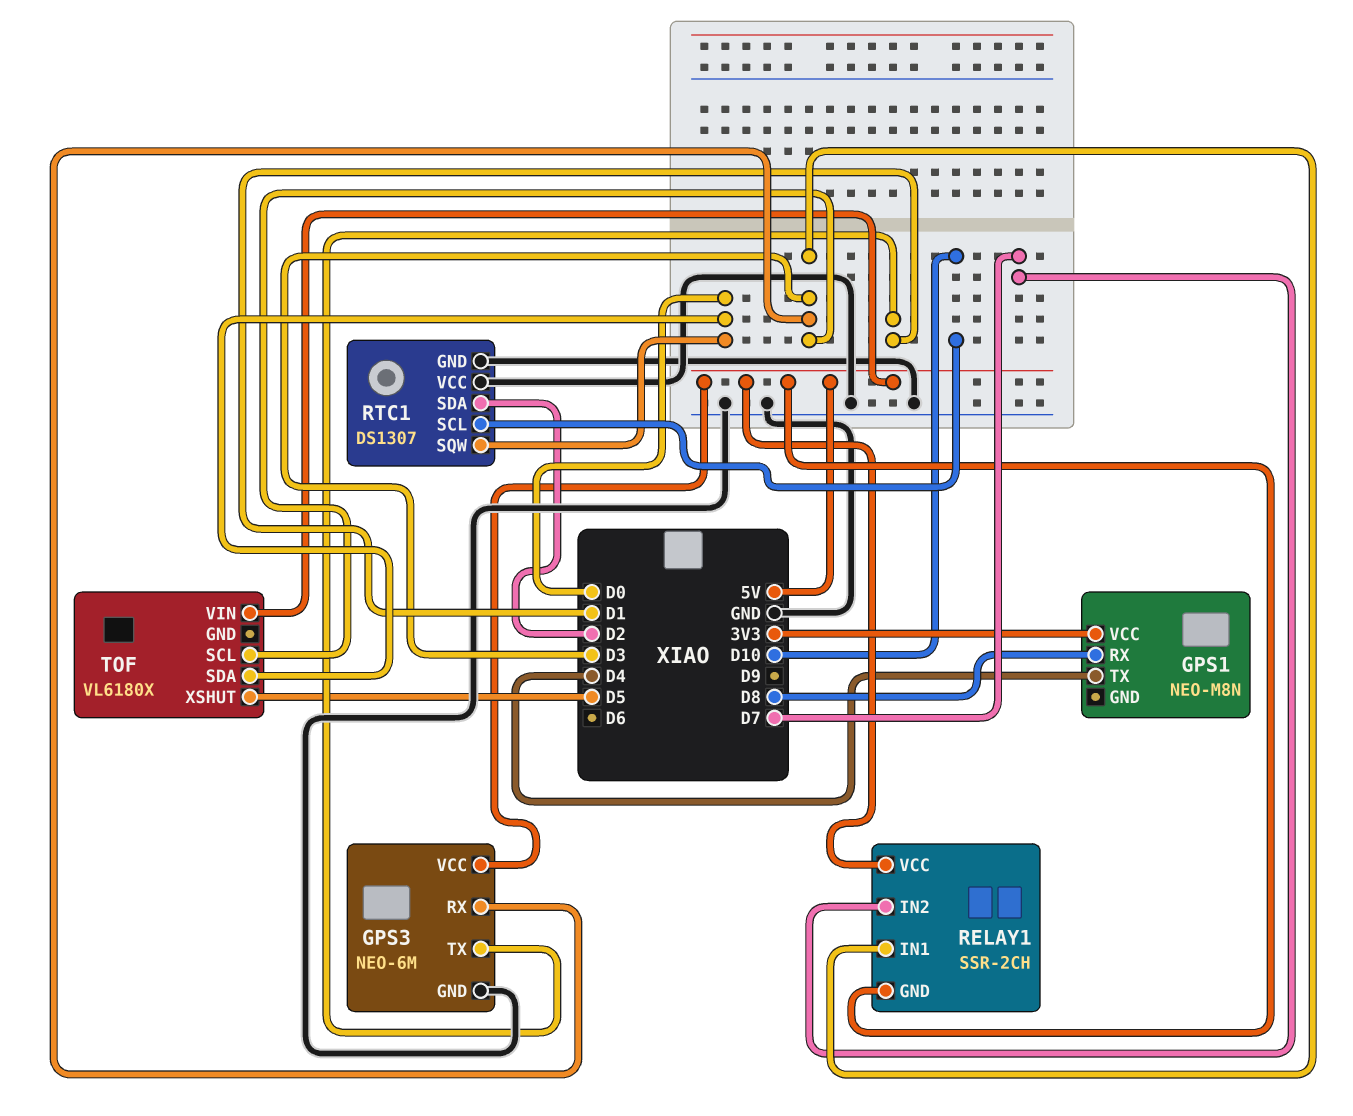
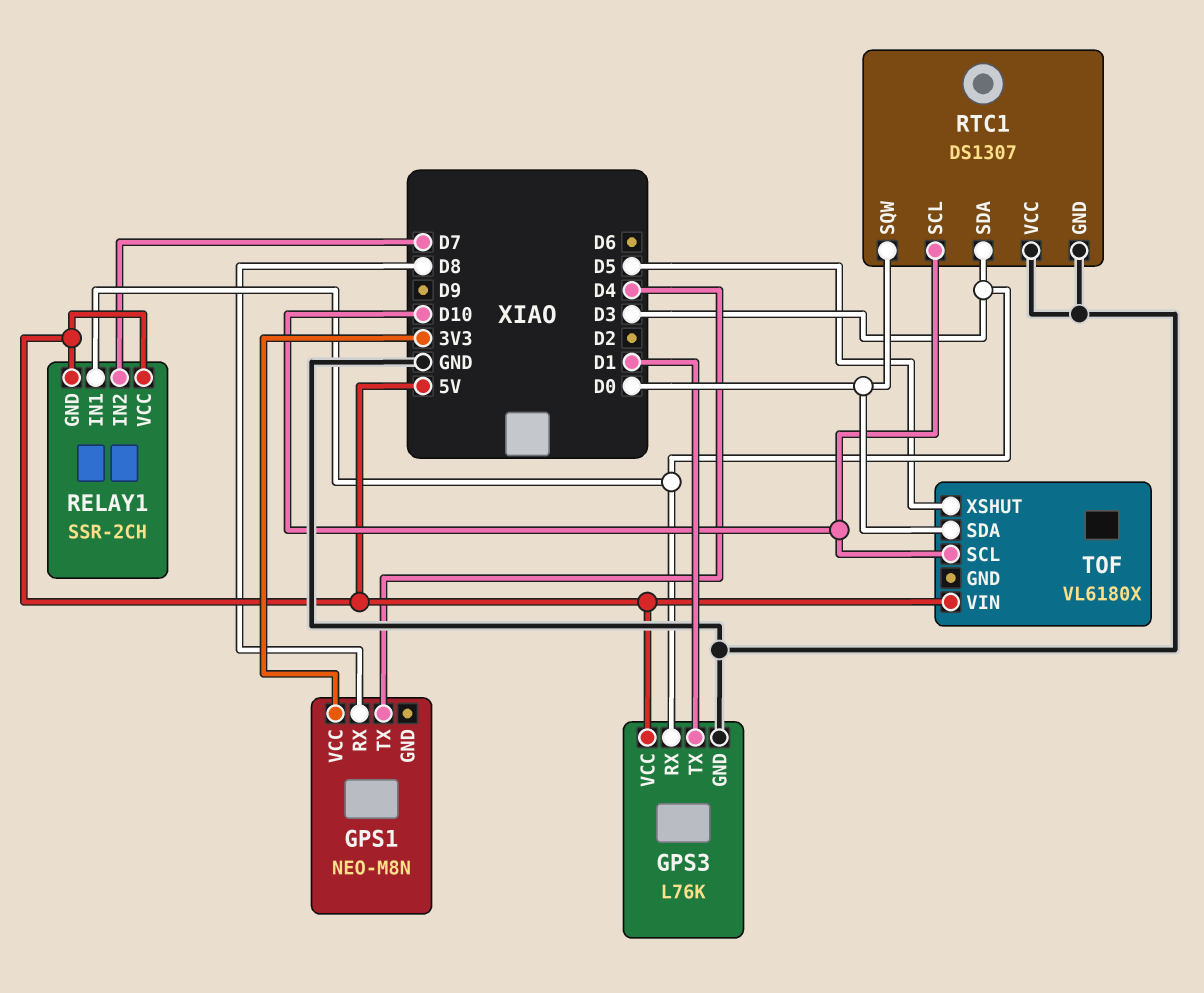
GPS3: NEO-6M -> L76K
RTC1 pin SDA: D2 -> D3
TOF pin SCL: D3 -> D10

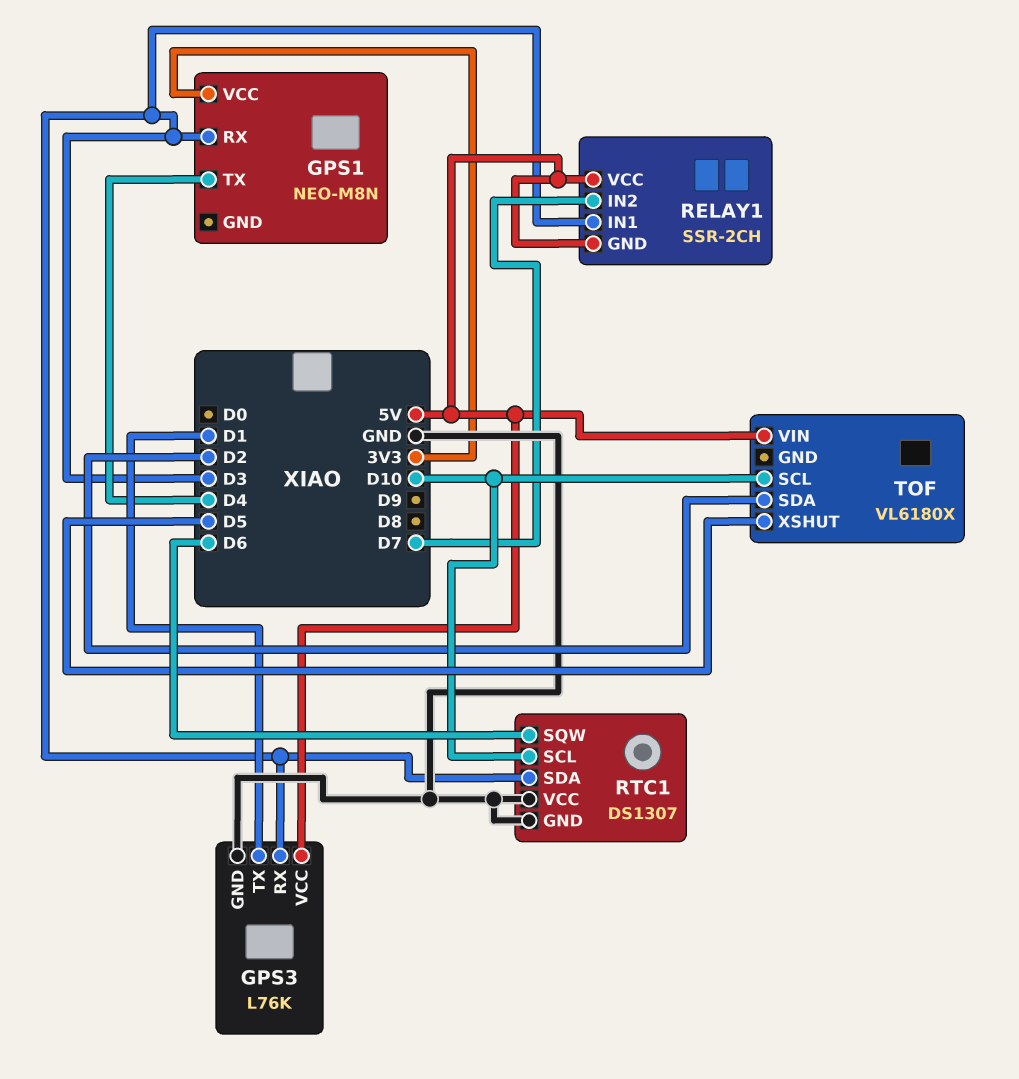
GPS1 pin RX: D8 -> D3
RTC1 pin SQW: D0 -> D6
TOF pin SDA: D0 -> D2

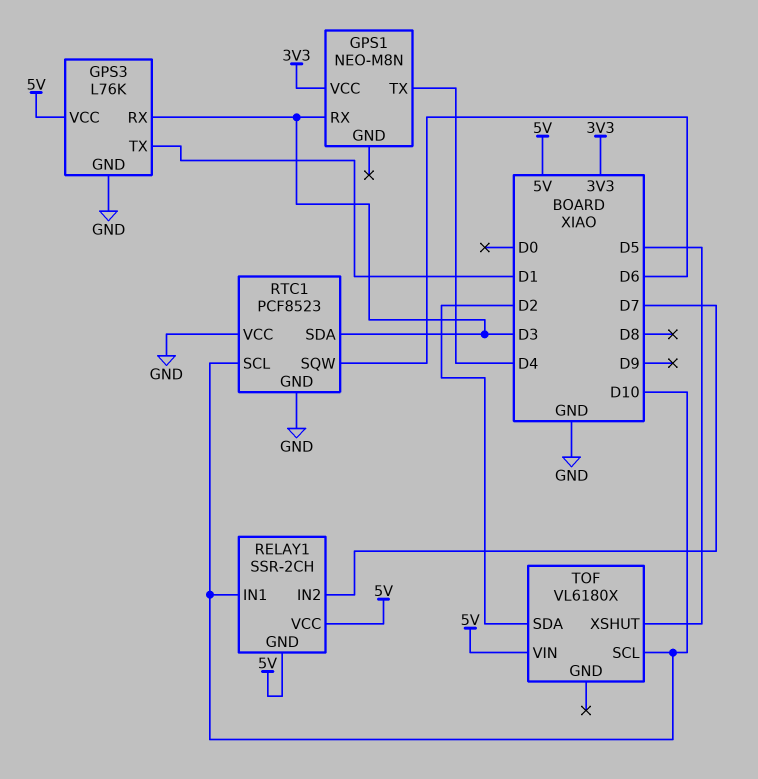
RELAY1 pin IN1: D3 -> D10
RTC1: DS1307 -> PCF8523

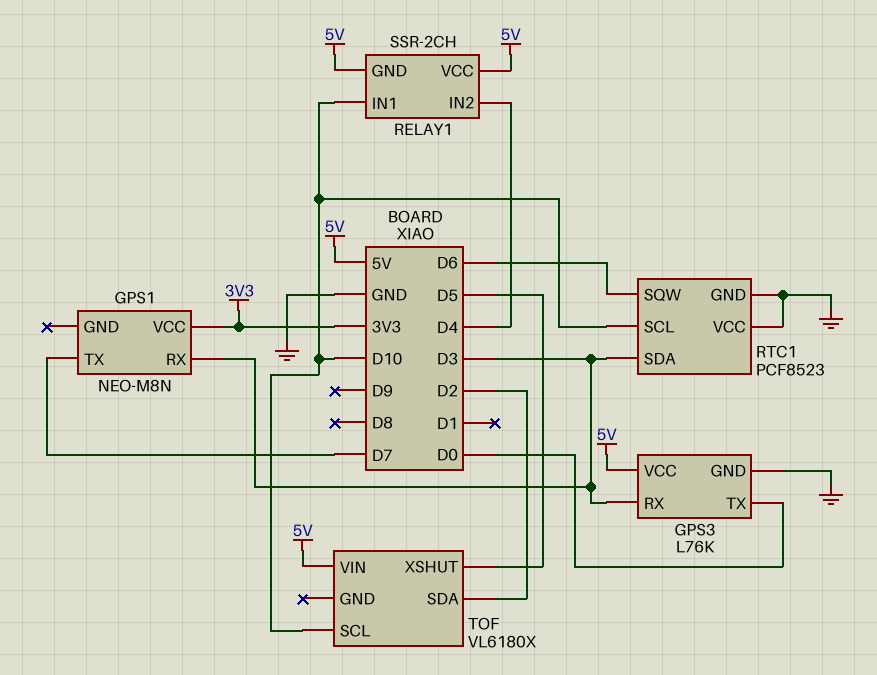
GPS1 pin TX: D4 -> D7
GPS3 pin TX: D1 -> D0
RELAY1 pin IN2: D7 -> D4

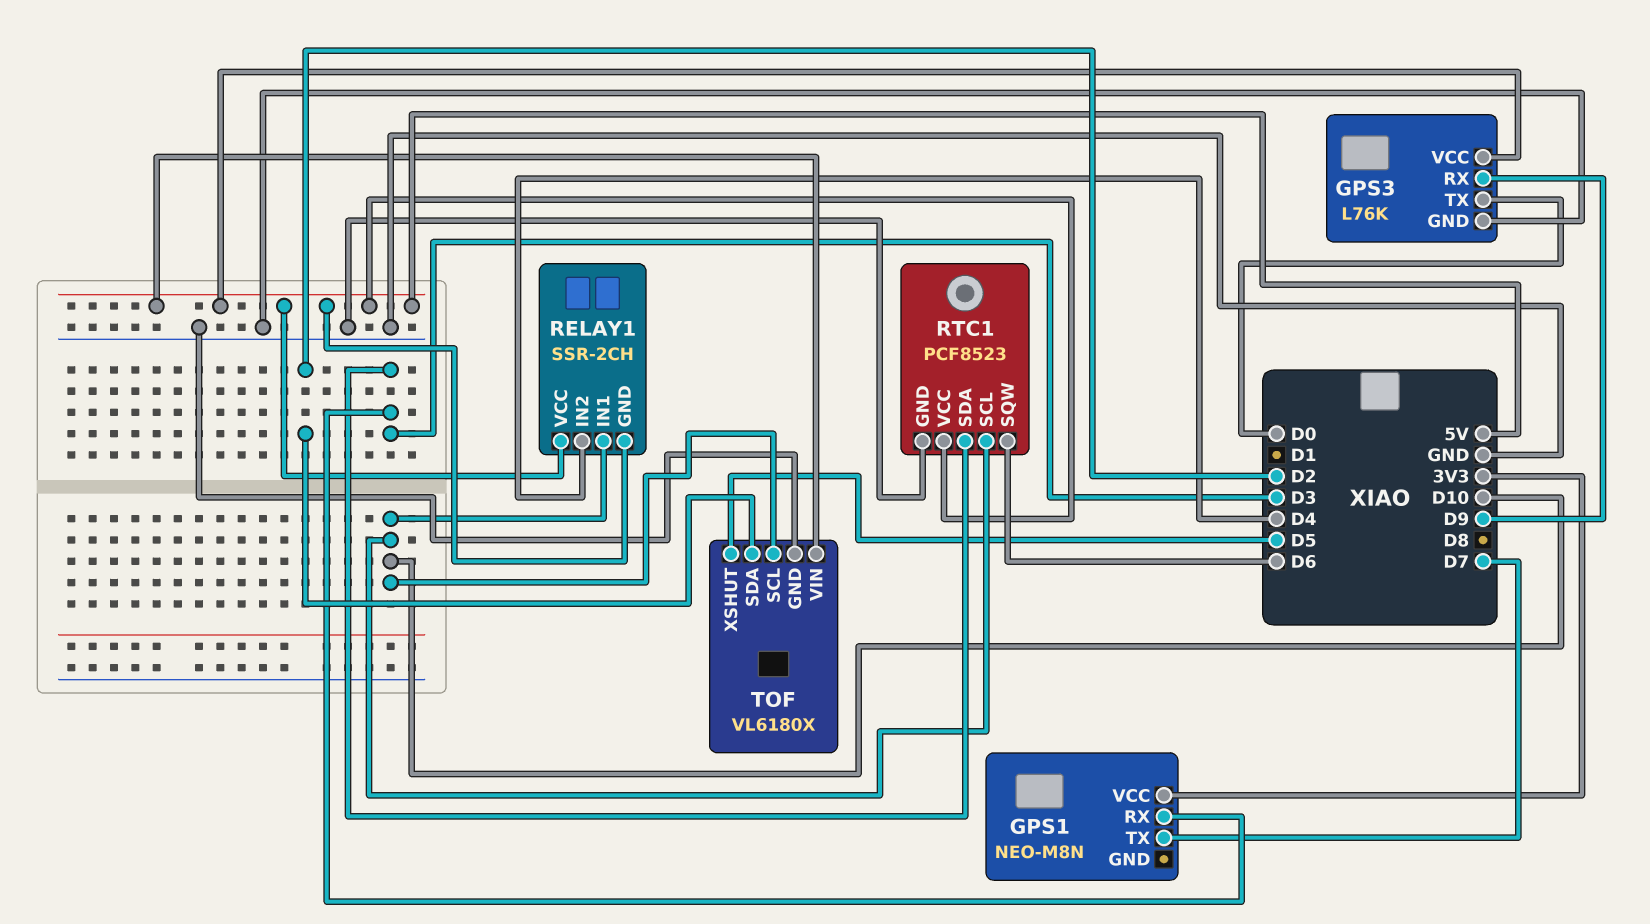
GPS3 pin RX: D3 -> D9
RTC1 pin VCC: GND -> 5V
TOF pin GND: none -> GND

